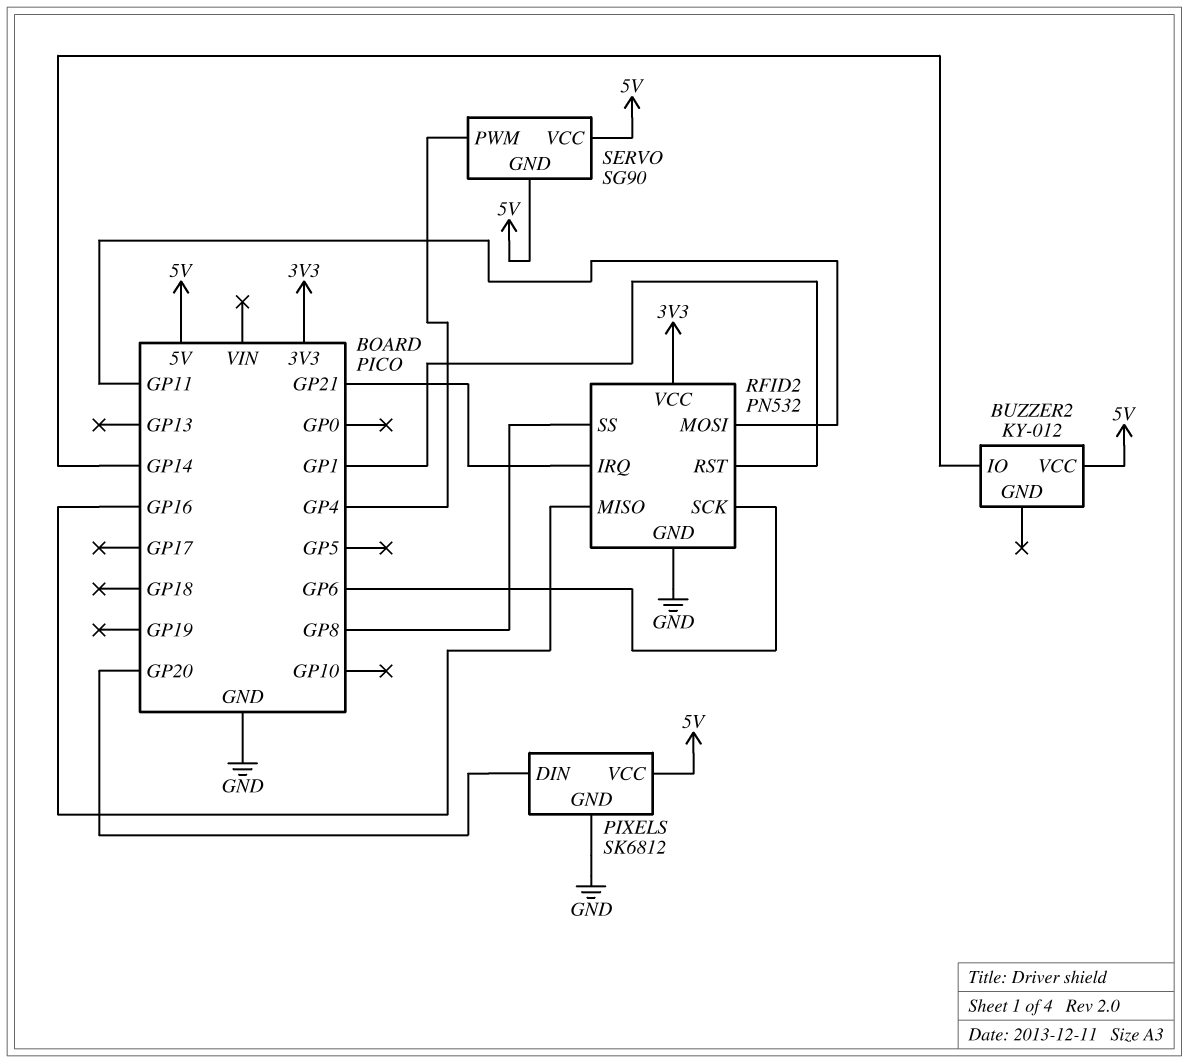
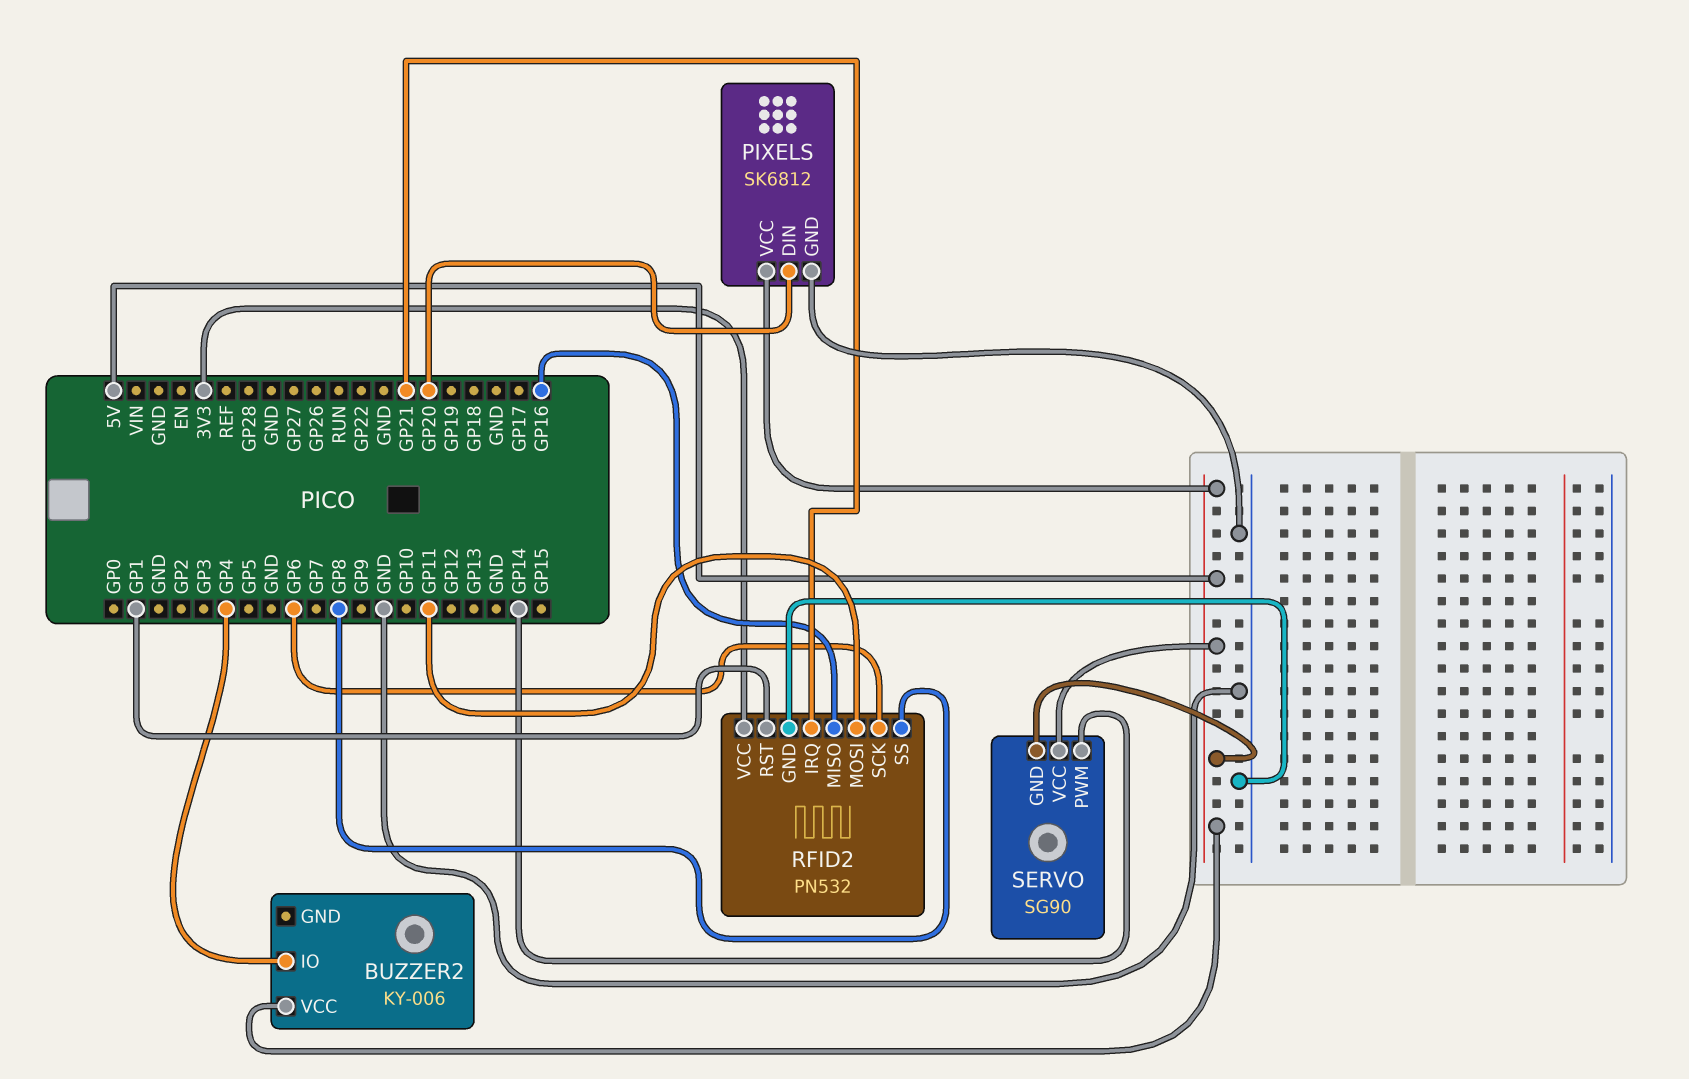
BUZZER2: KY-012 -> KY-006
BUZZER2 pin IO: GP14 -> GP4
SERVO pin PWM: GP4 -> GP14

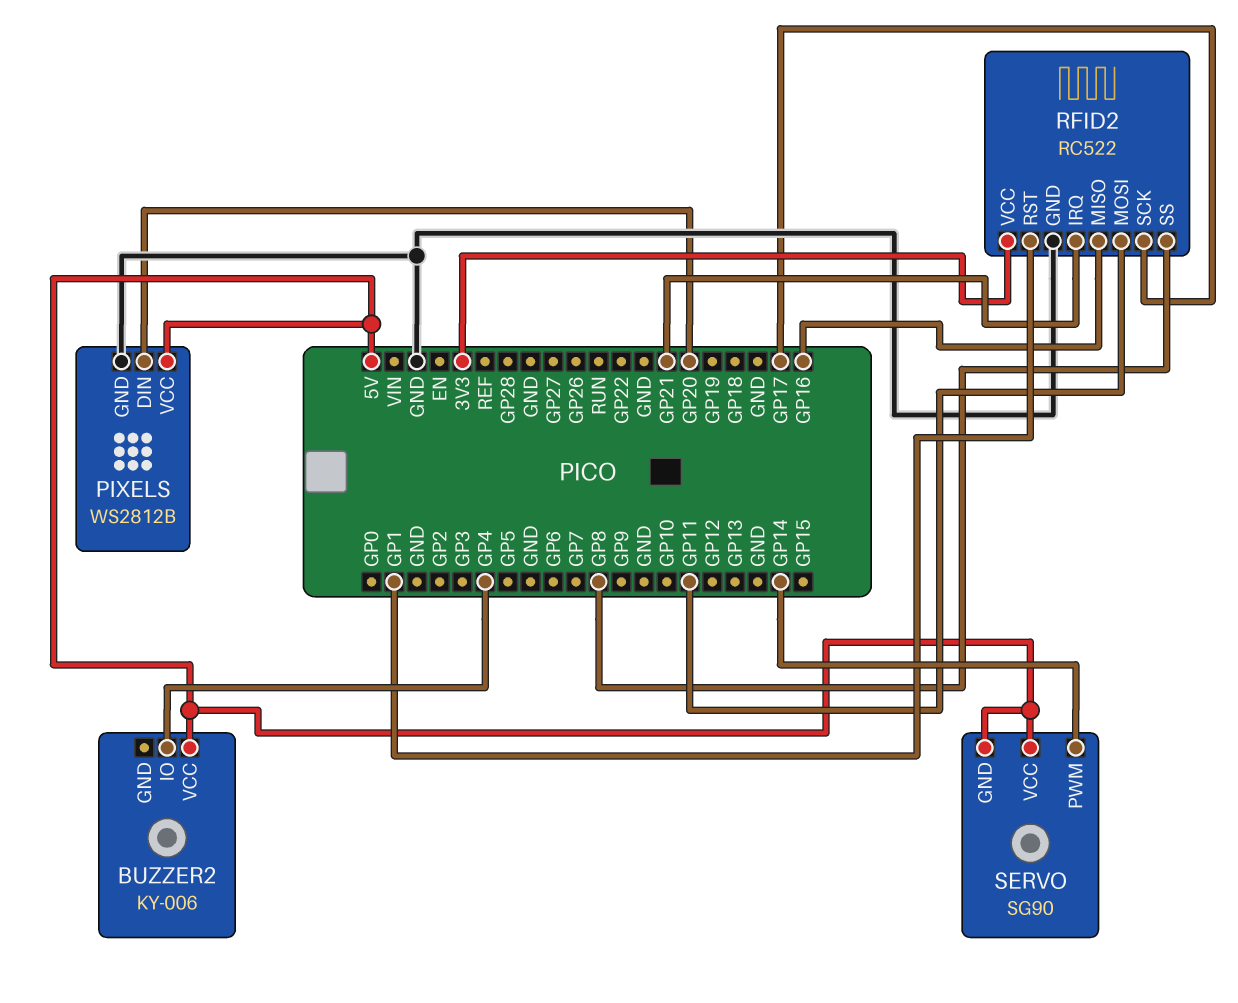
PIXELS: SK6812 -> WS2812B
RFID2: PN532 -> RC522
RFID2 pin SCK: GP6 -> GP17

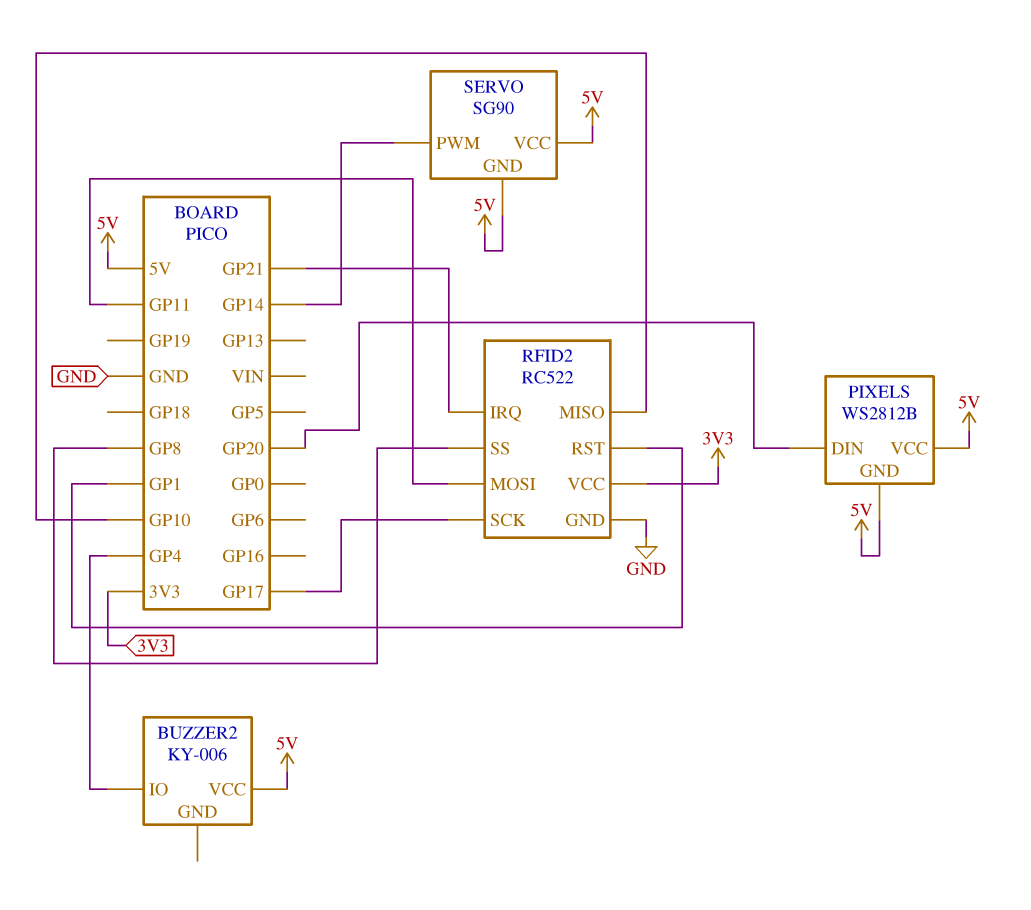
PIXELS pin GND: GND -> 5V
RFID2 pin MISO: GP16 -> GP10

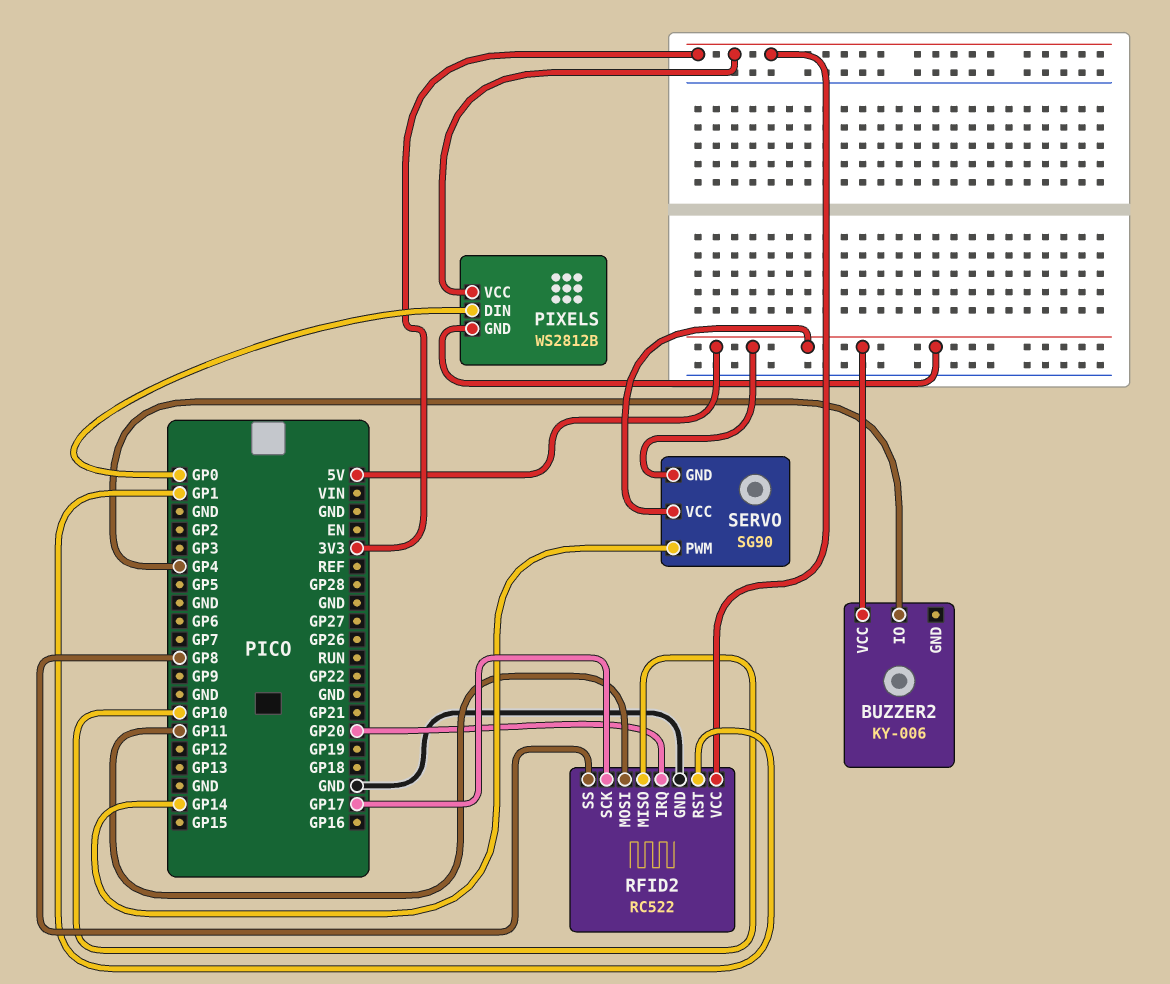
PIXELS pin DIN: GP20 -> GP0
PIXELS pin VCC: 5V -> 3V3
RFID2 pin IRQ: GP21 -> GP20

